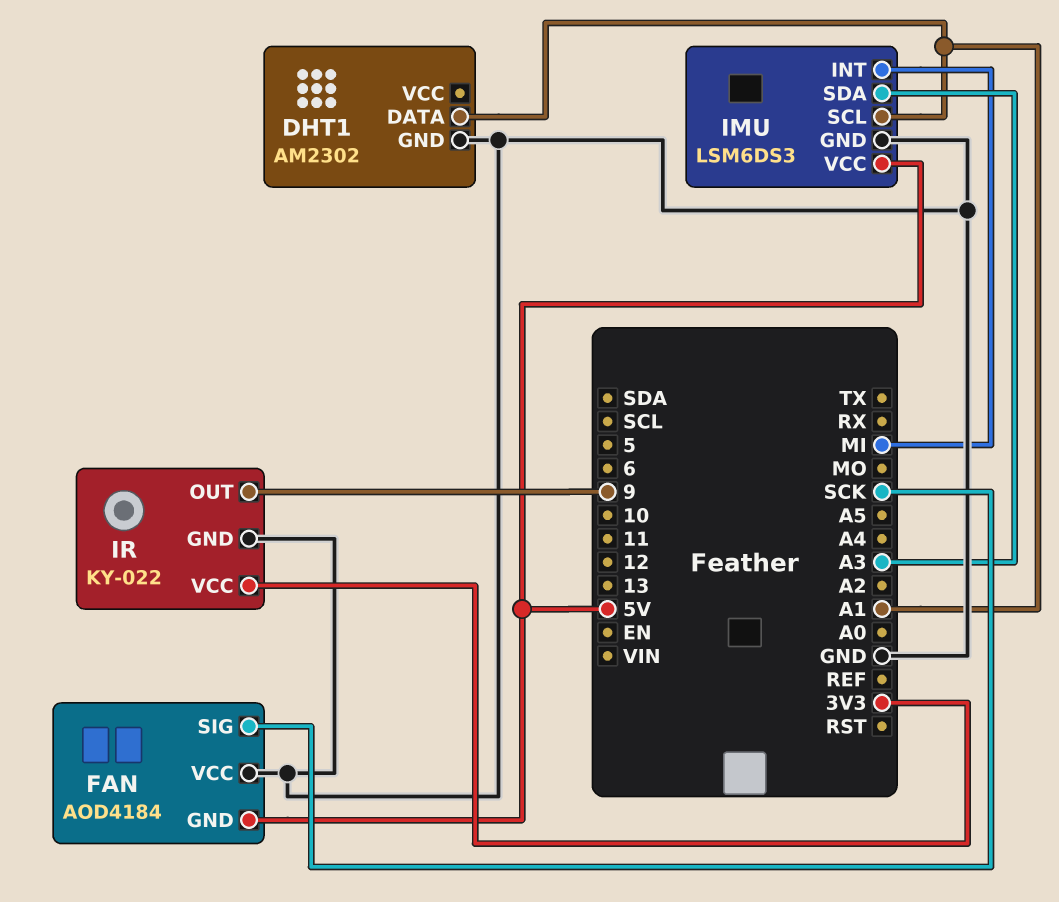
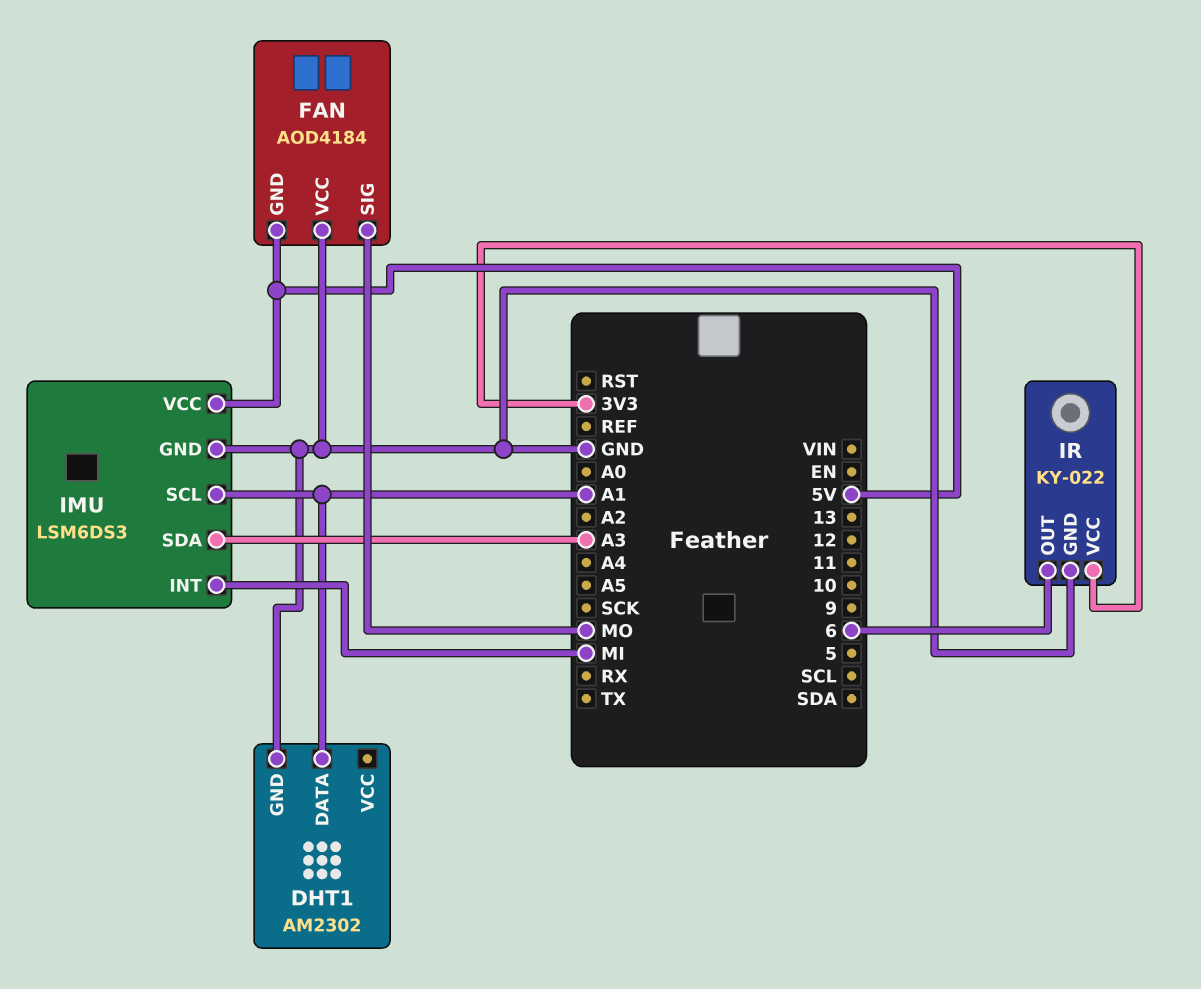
FAN pin SIG: SCK -> MO
IR pin OUT: 9 -> 6

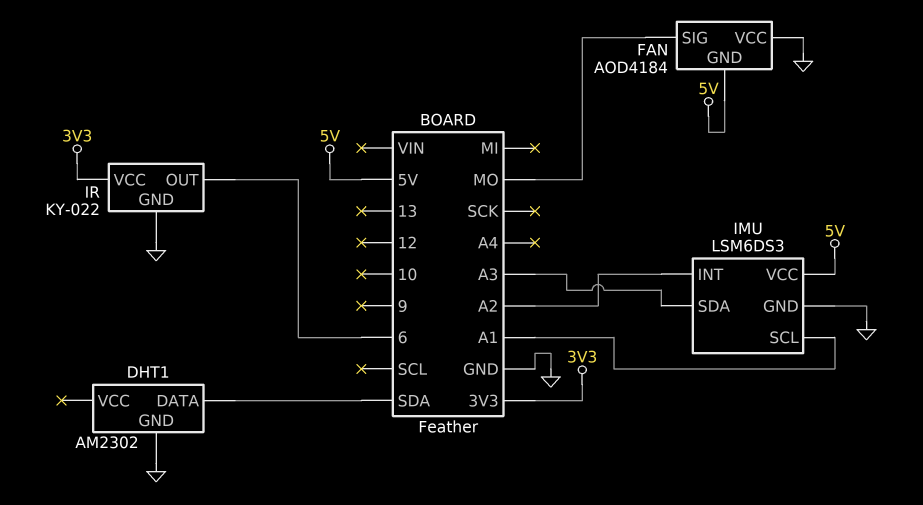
DHT1 pin DATA: A1 -> SDA
IMU pin INT: MI -> A2

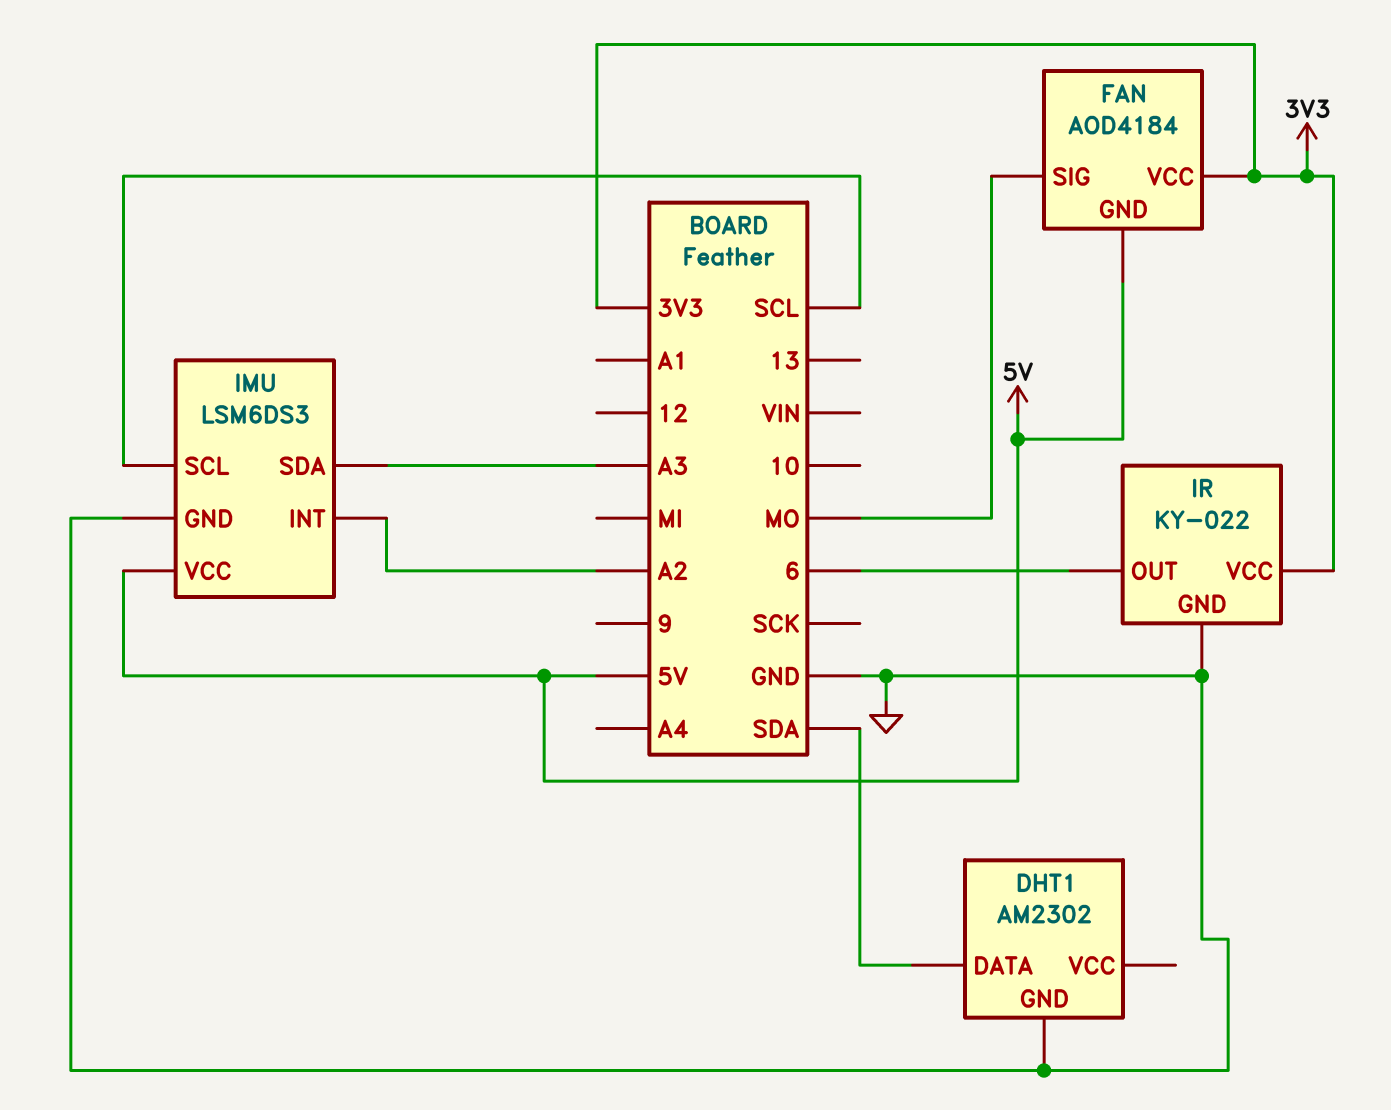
FAN pin VCC: GND -> 3V3
IMU pin SCL: A1 -> SCL

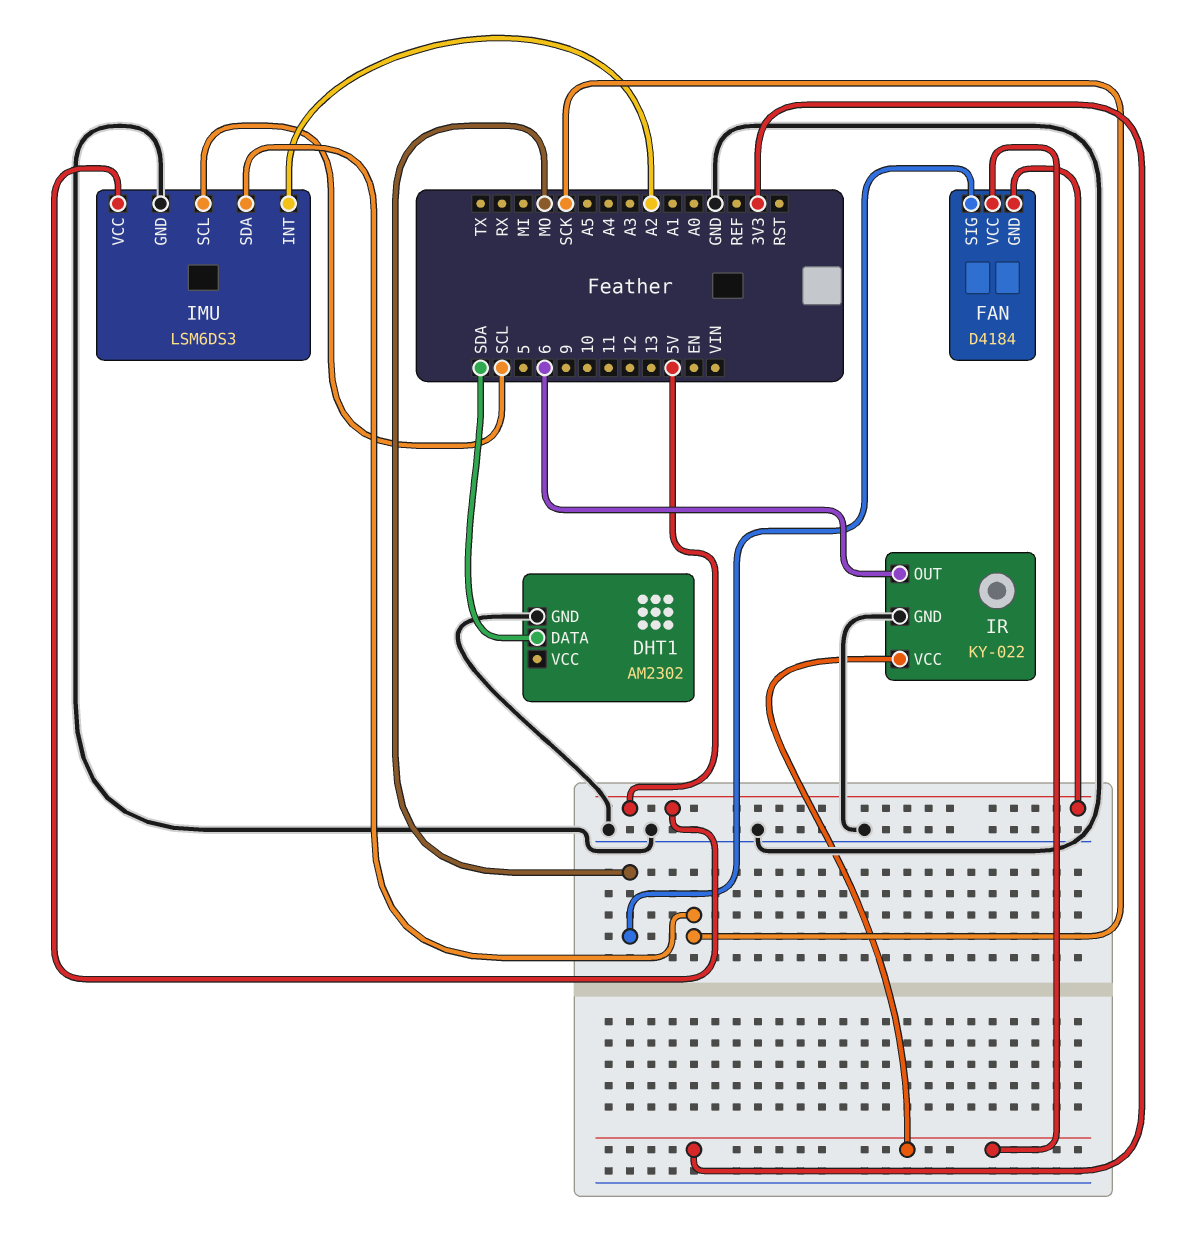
FAN: AOD4184 -> D4184
IMU pin SDA: A3 -> SCK

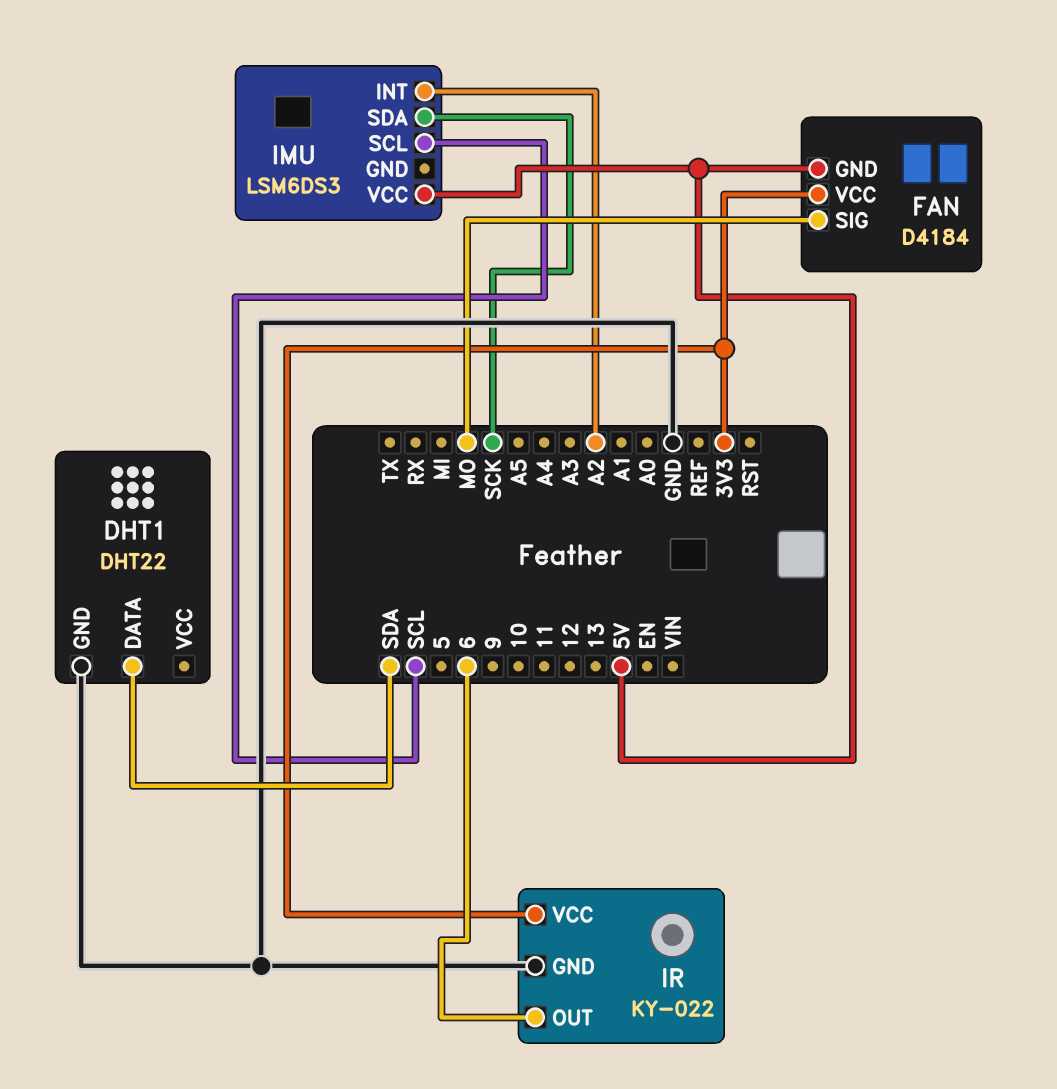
DHT1: AM2302 -> DHT22
IMU pin GND: GND -> none

